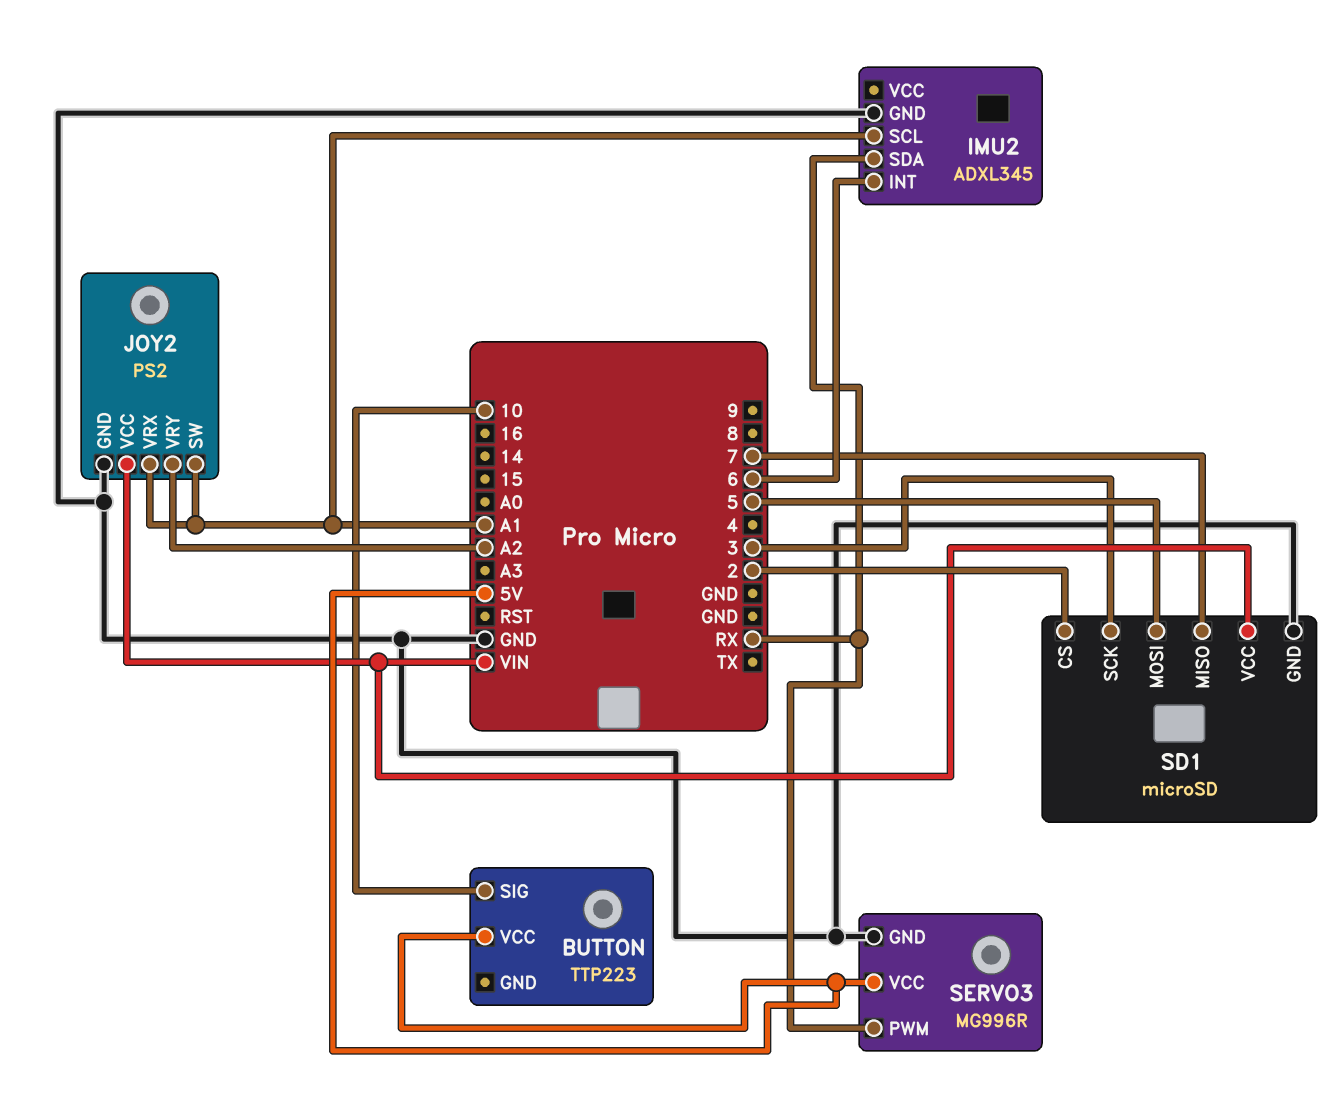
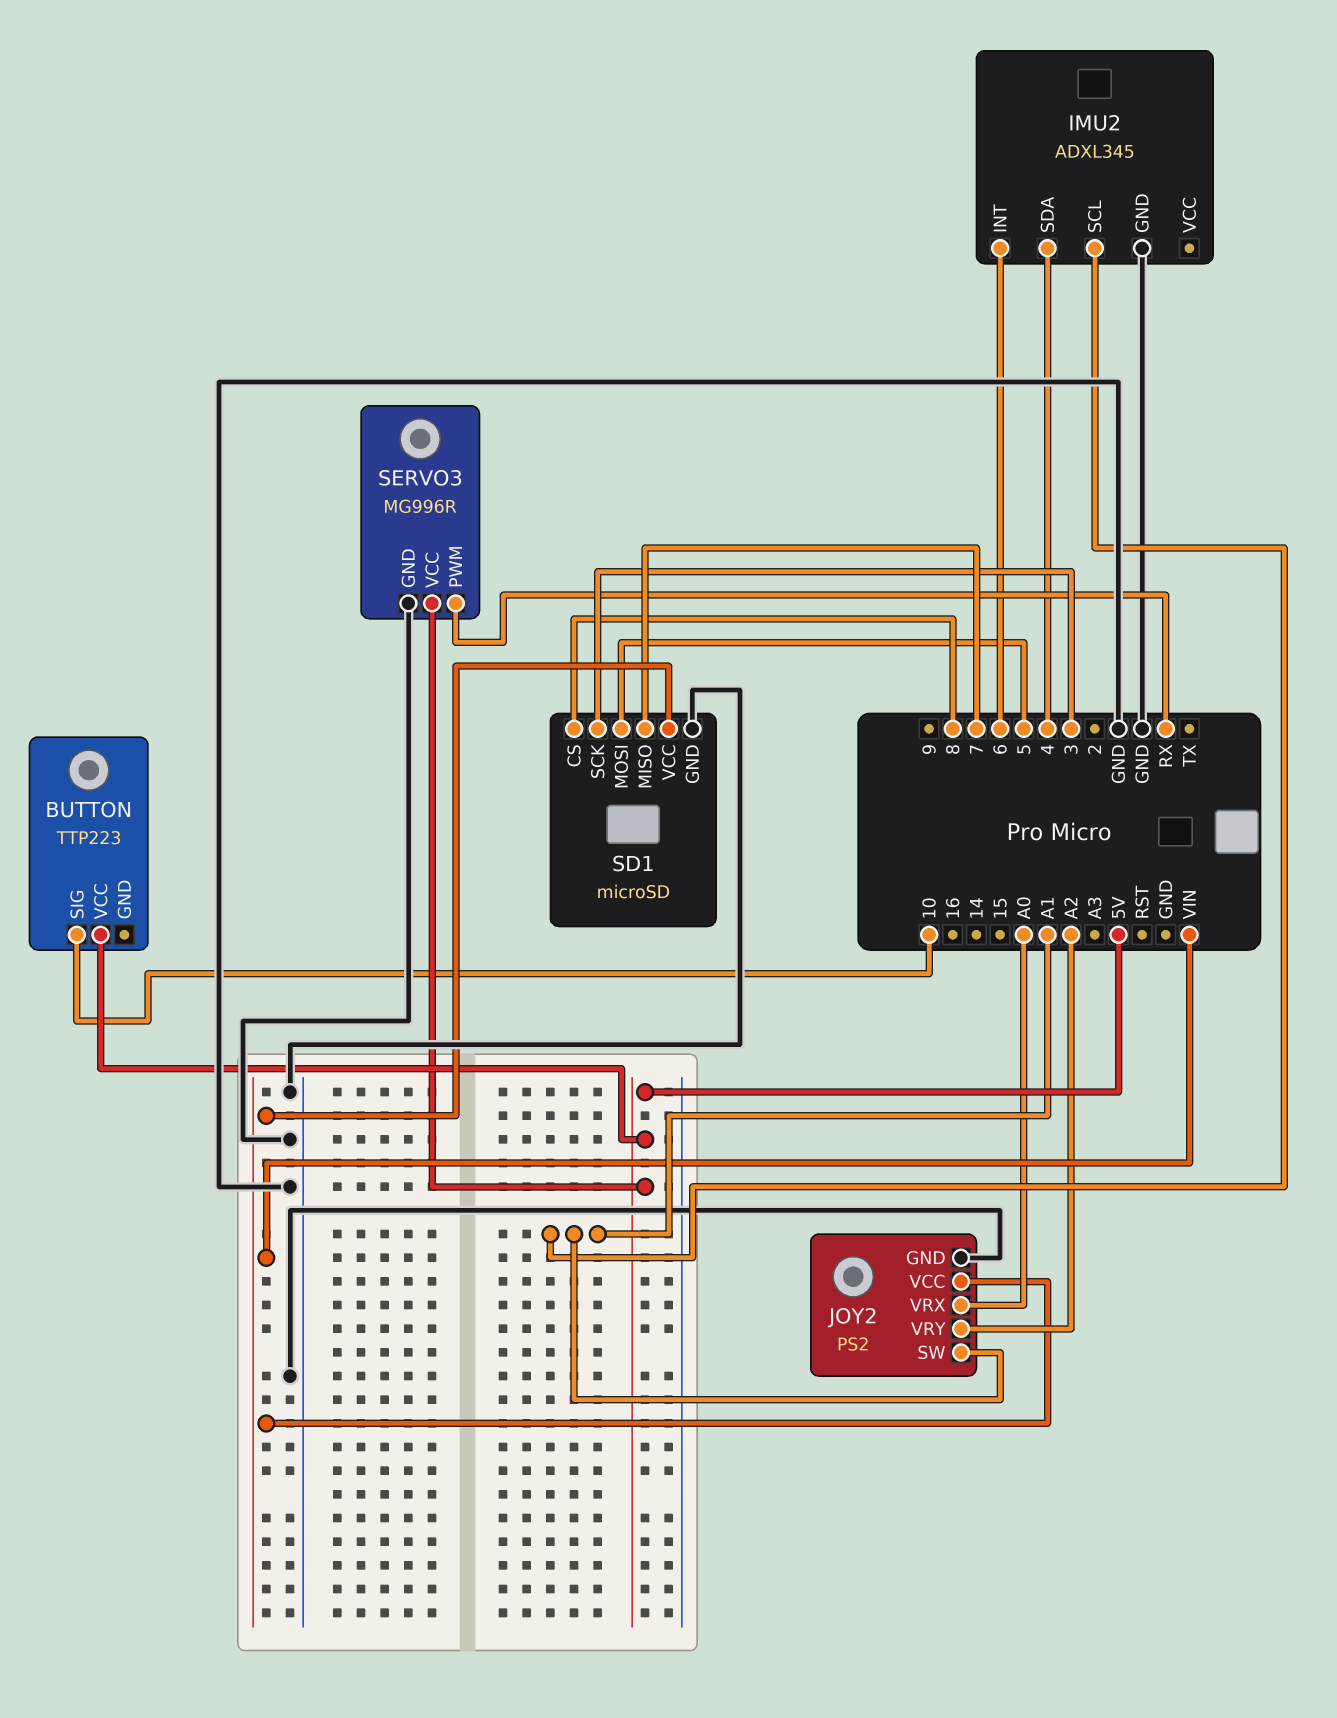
IMU2 pin SDA: RX -> 4
JOY2 pin VRX: A1 -> A0
SD1 pin CS: 2 -> 8

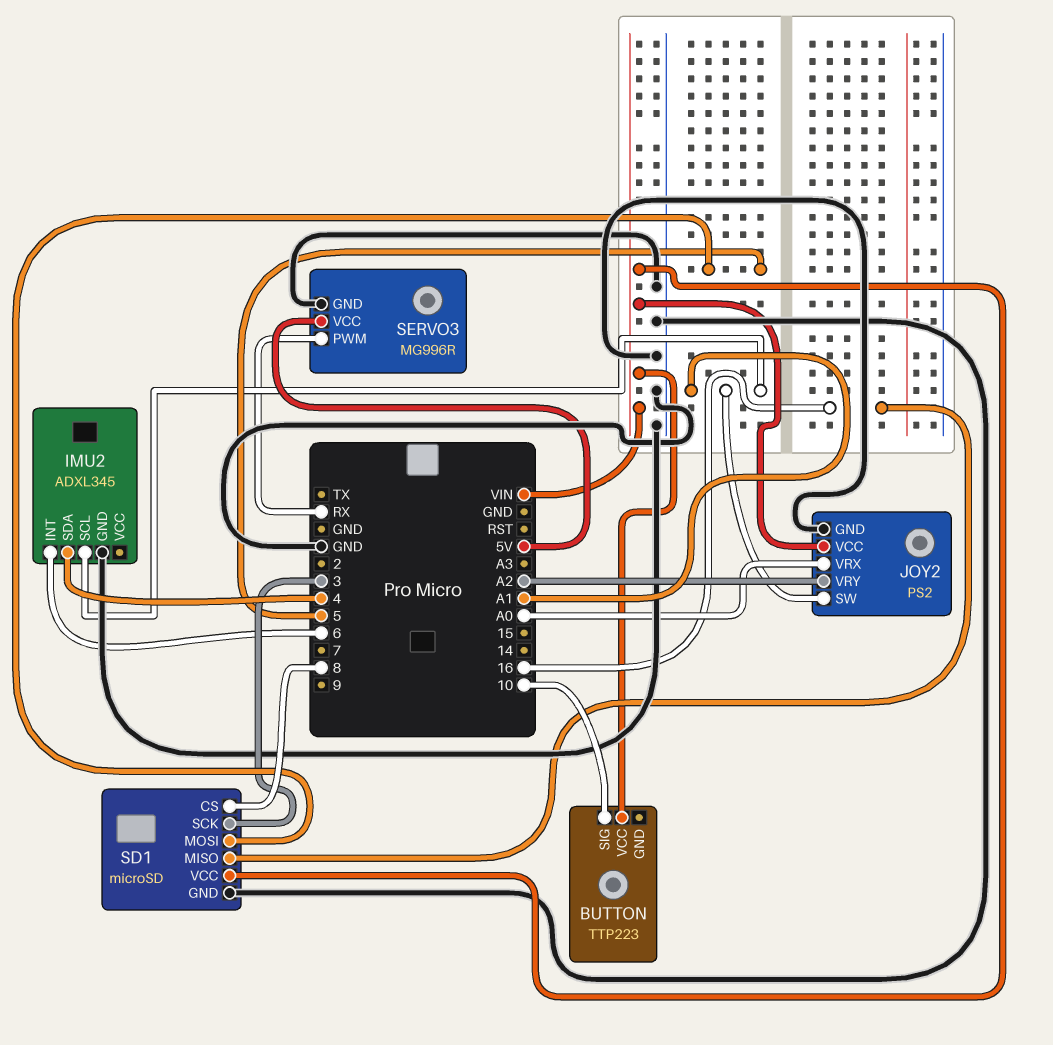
BUTTON pin VCC: 5V -> VIN
SD1 pin MISO: 7 -> 16

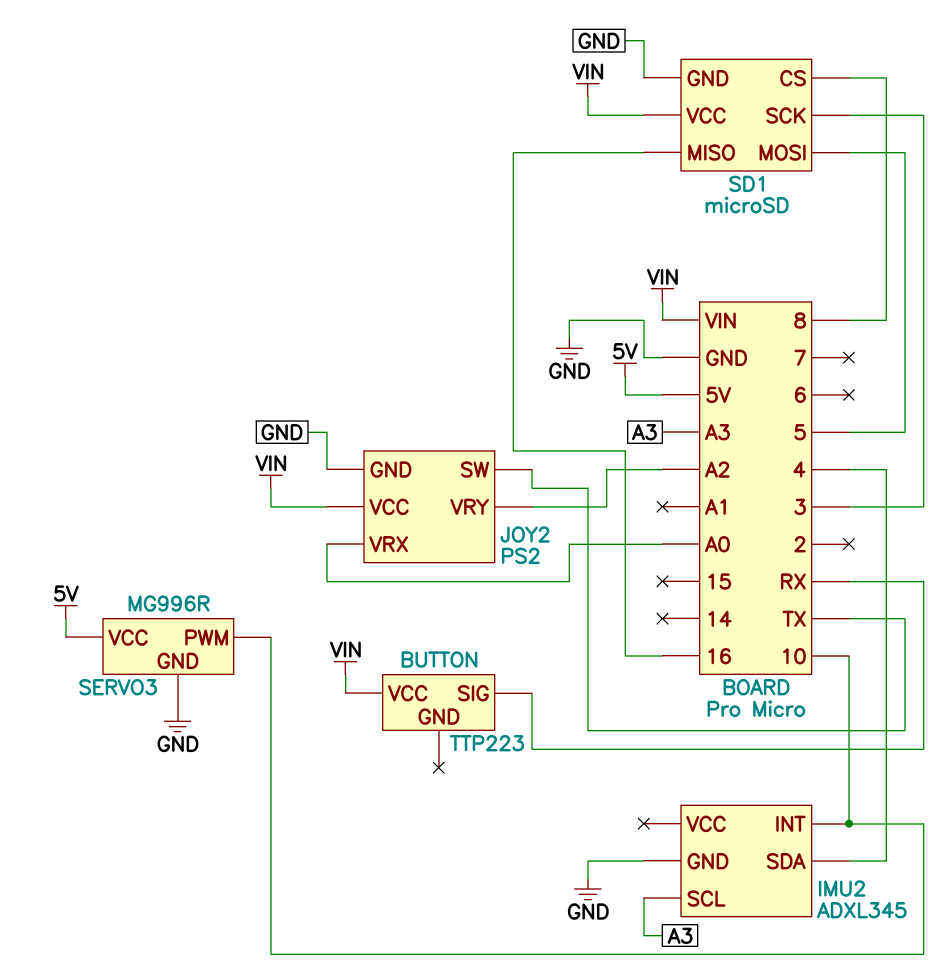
BUTTON pin SIG: 10 -> RX
IMU2 pin INT: 6 -> 10
IMU2 pin SCL: A1 -> A3
JOY2 pin SW: A1 -> TX
SERVO3 pin PWM: RX -> 10

